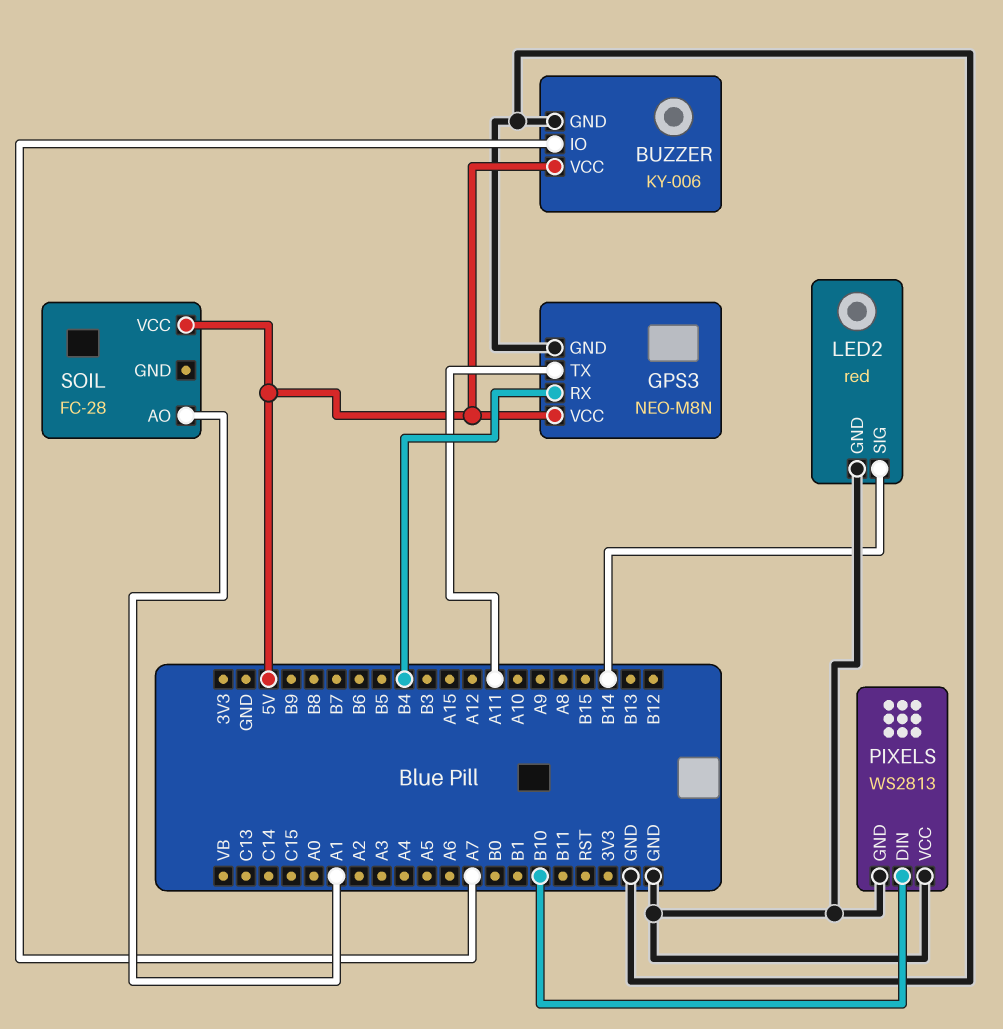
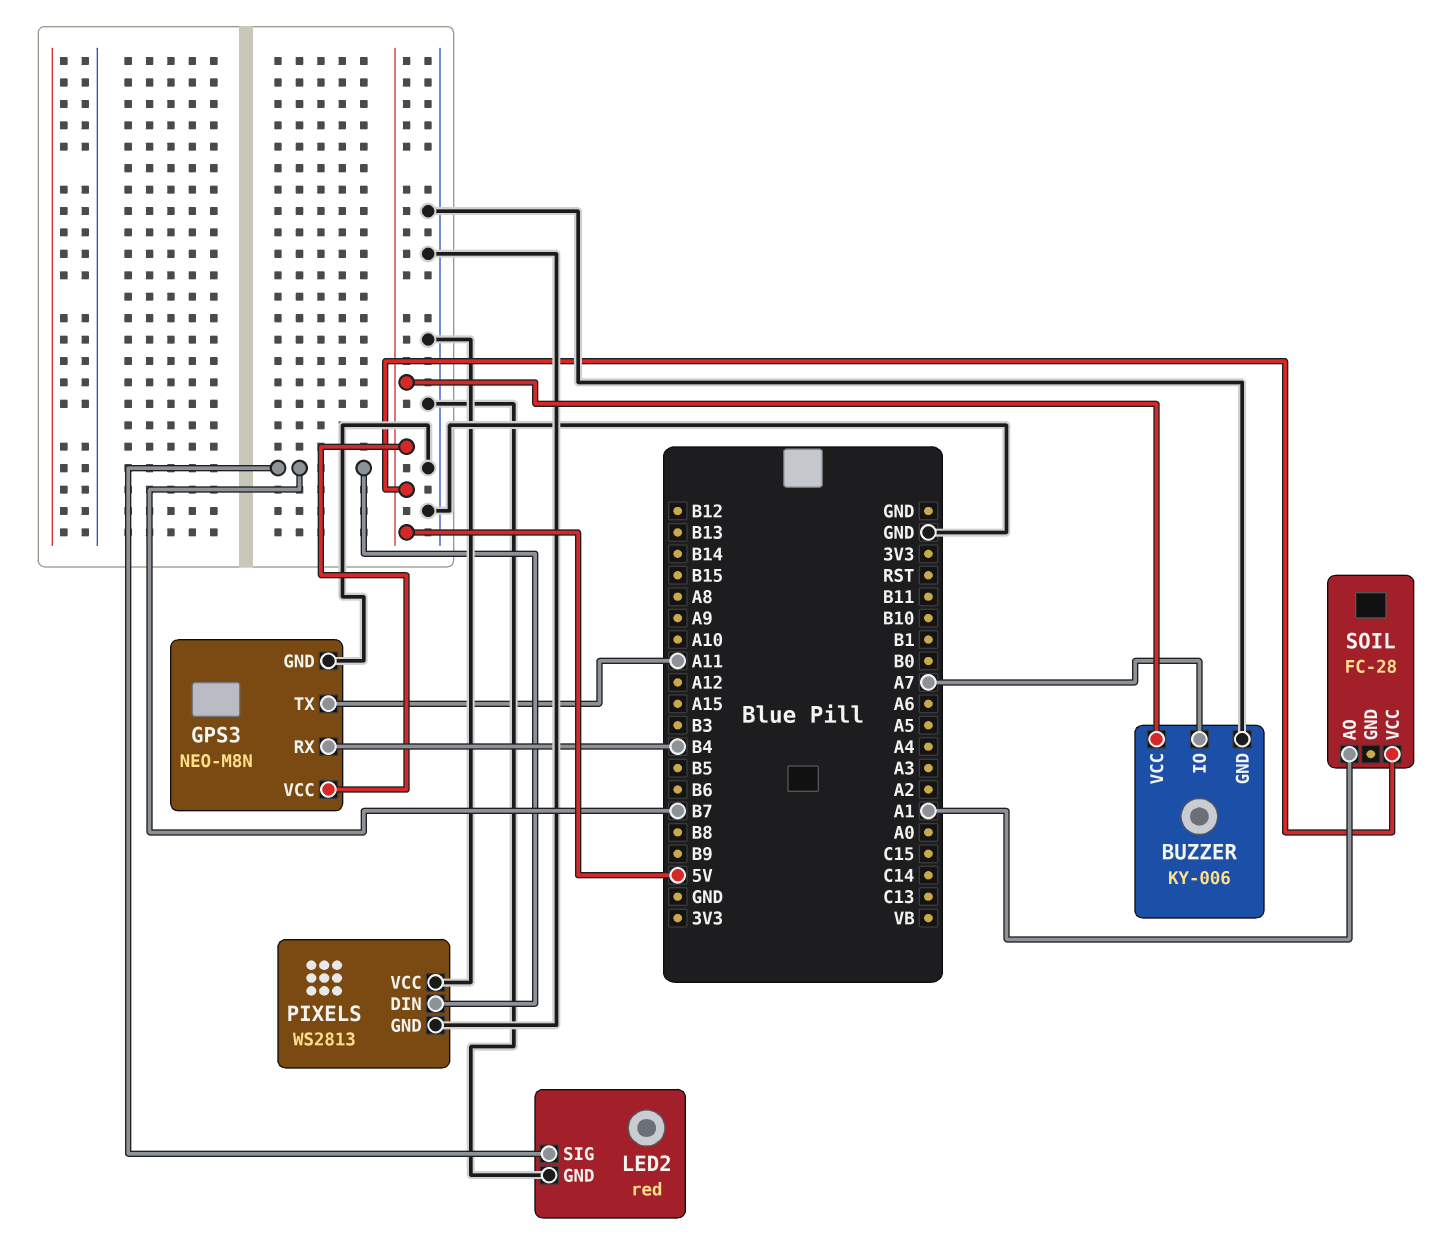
LED2 pin SIG: B14 -> B7
PIXELS pin DIN: B10 -> B7

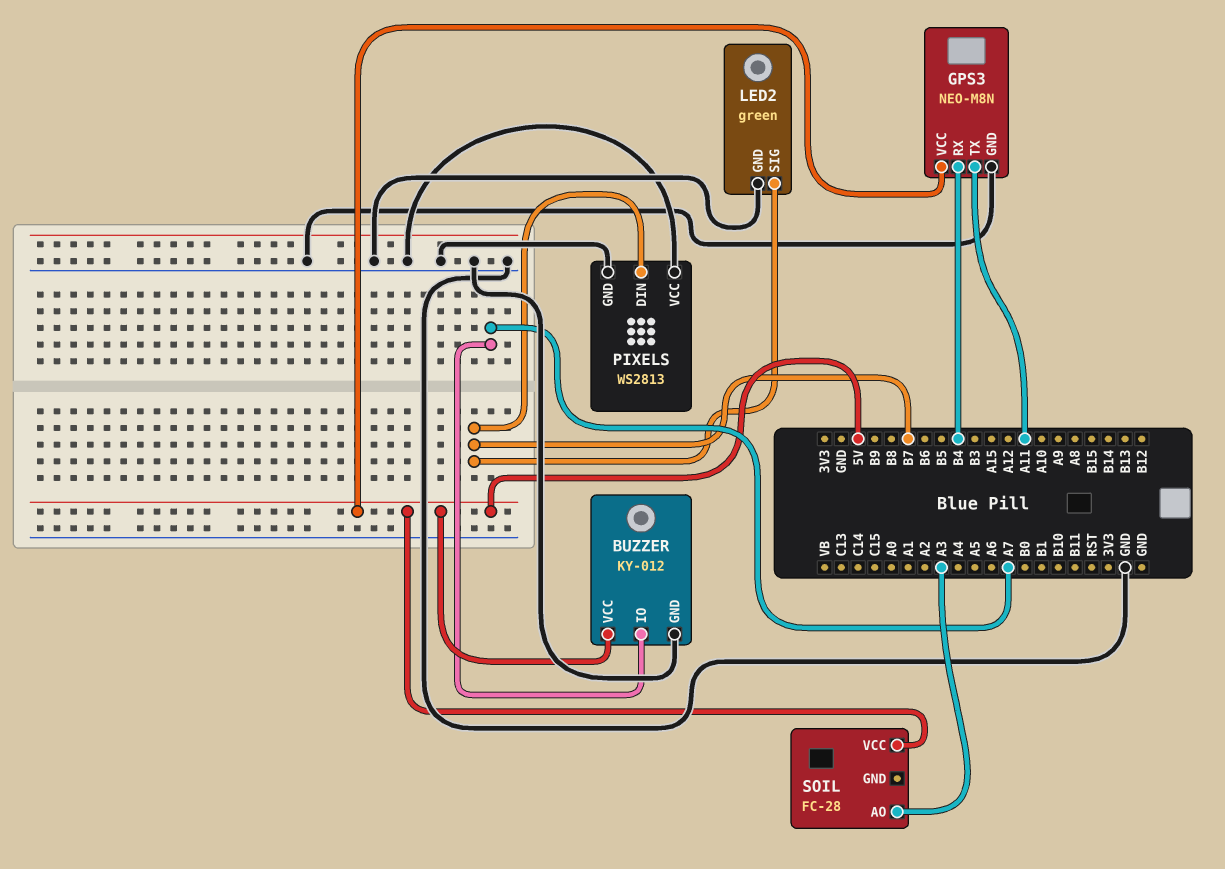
BUZZER: KY-006 -> KY-012
LED2: red -> green
SOIL pin AO: A1 -> A3

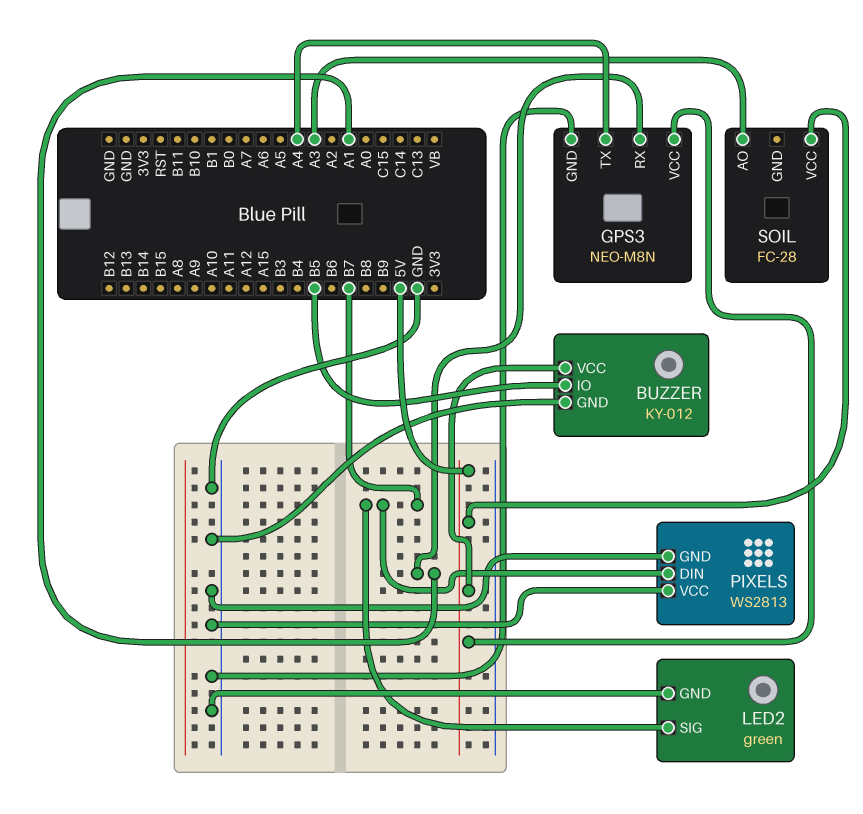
BUZZER pin IO: A7 -> B5
GPS3 pin RX: B4 -> A1
GPS3 pin TX: A11 -> A4

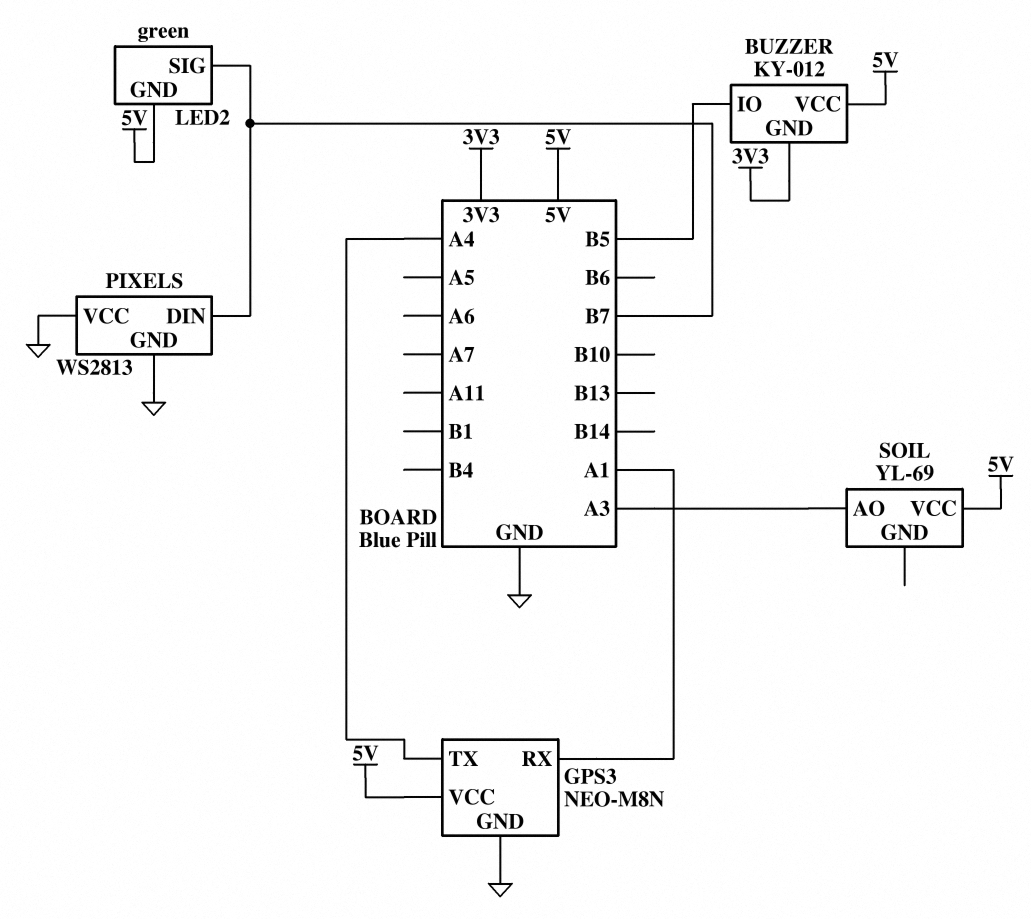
BUZZER pin GND: GND -> 3V3
LED2 pin GND: GND -> 5V
SOIL: FC-28 -> YL-69

